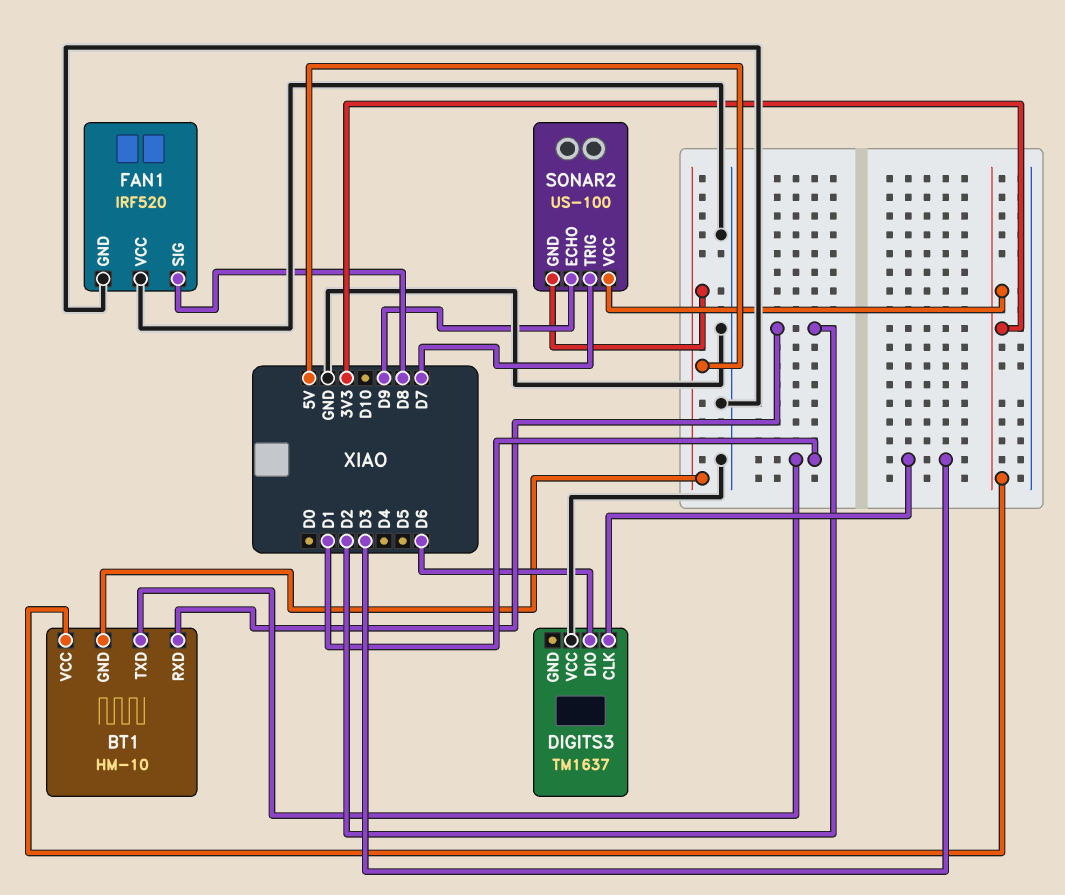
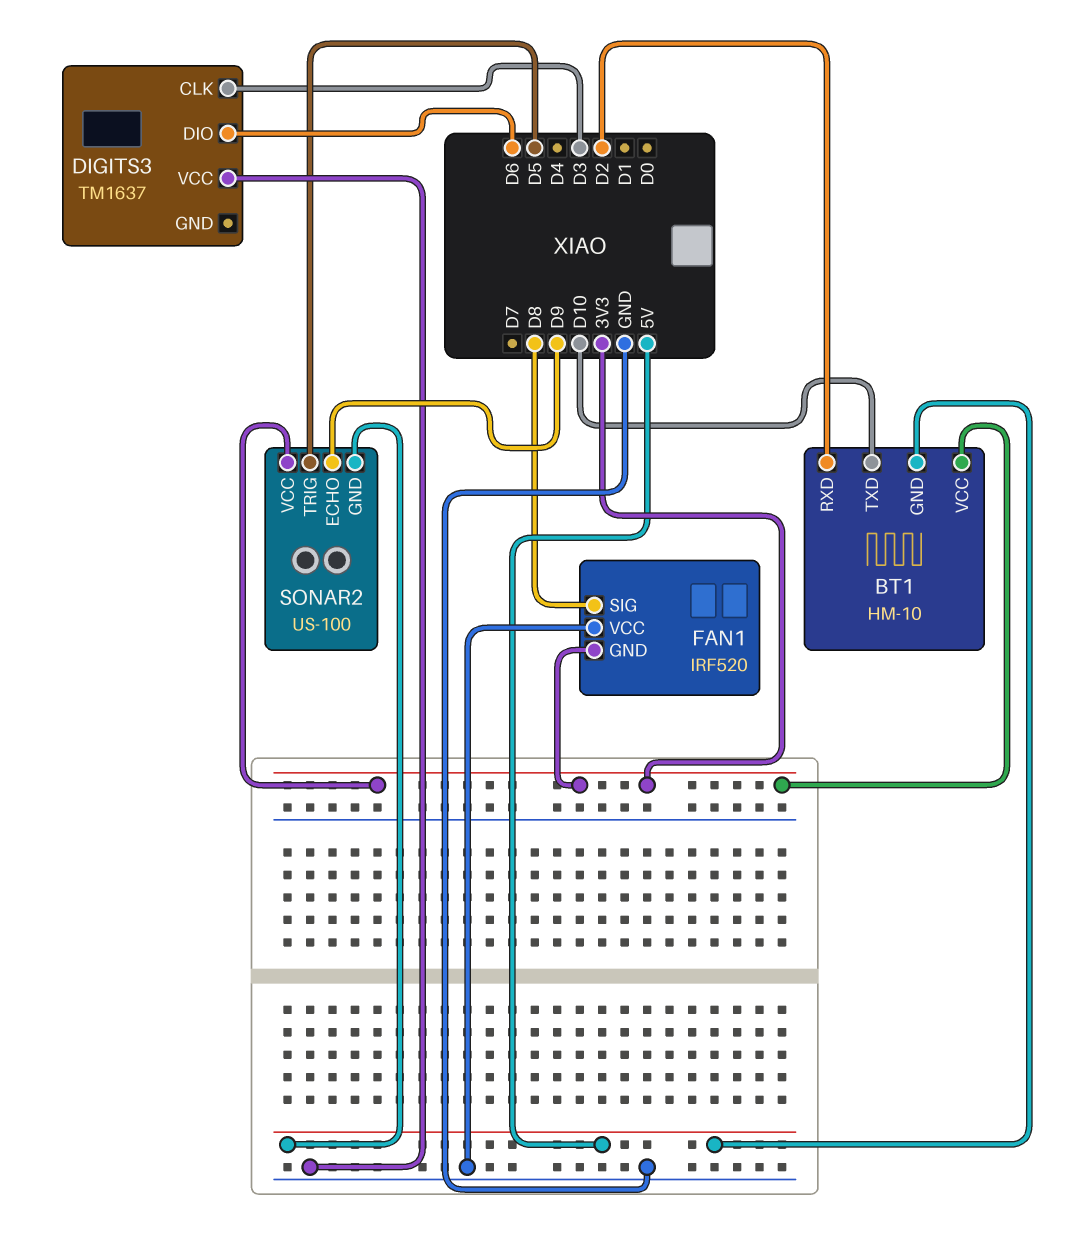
BT1 pin TXD: D1 -> D10
FAN1 pin GND: GND -> 3V3
SONAR2 pin TRIG: D7 -> D5

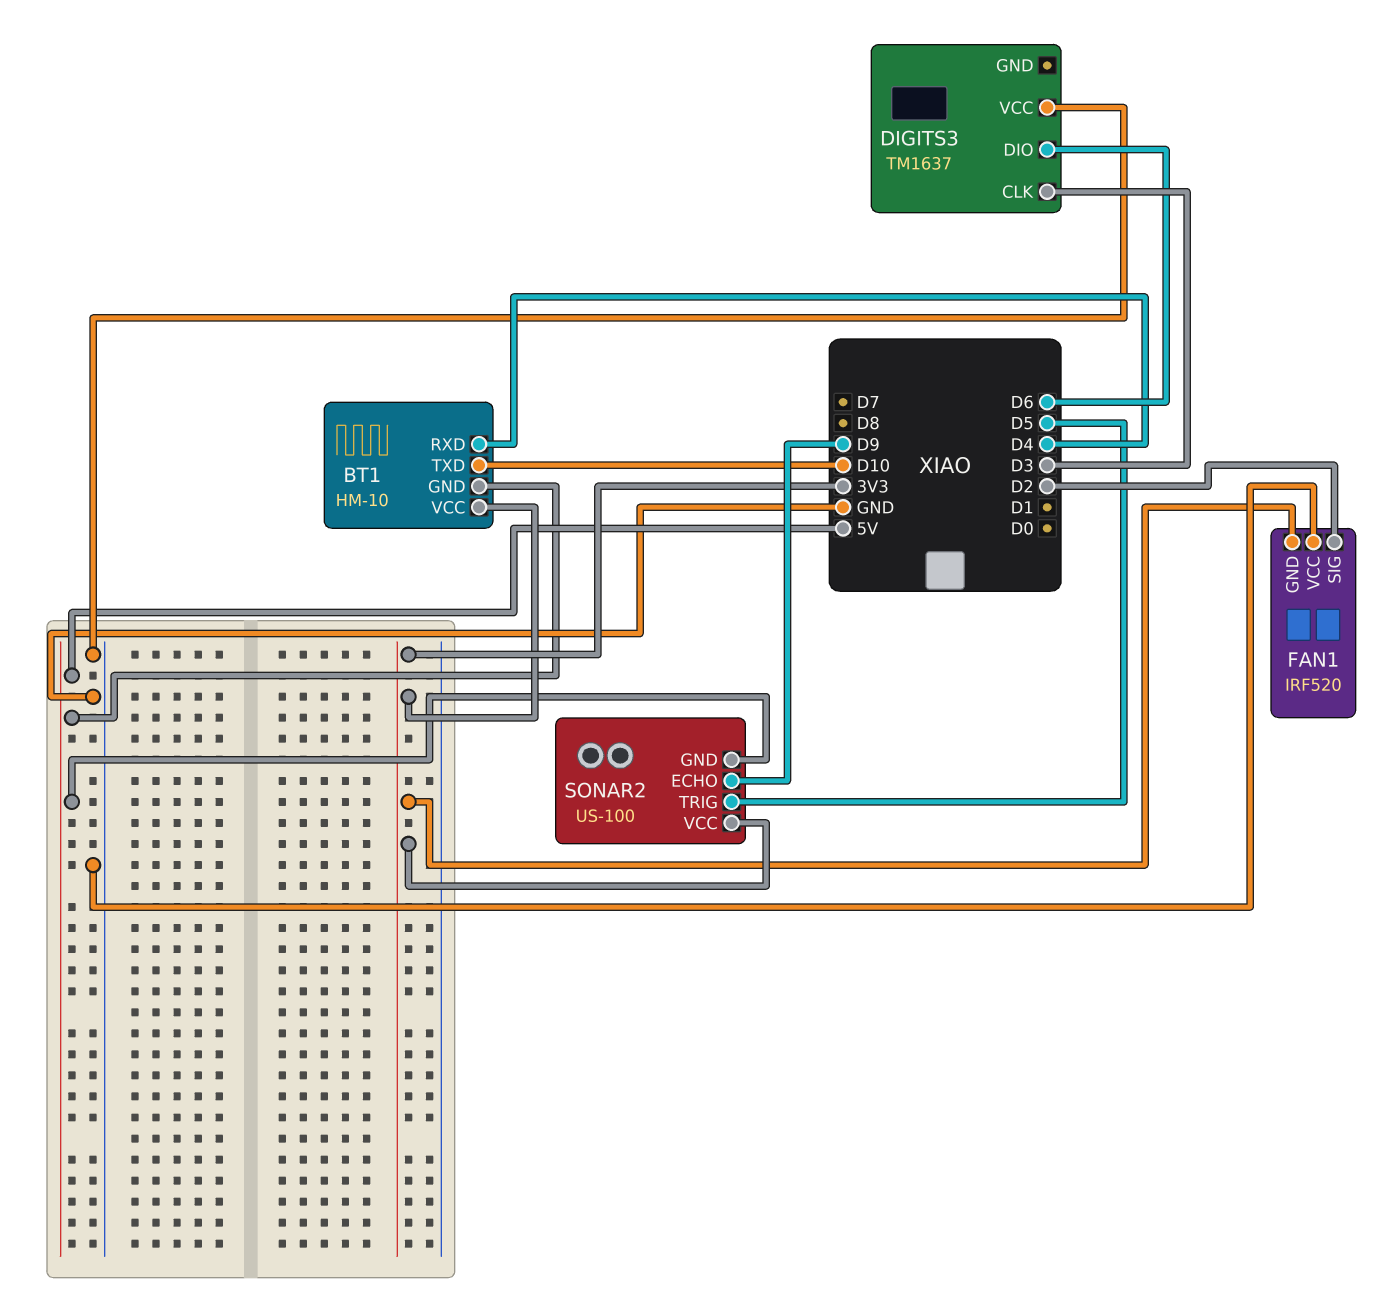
BT1 pin RXD: D2 -> D4
FAN1 pin SIG: D8 -> D2

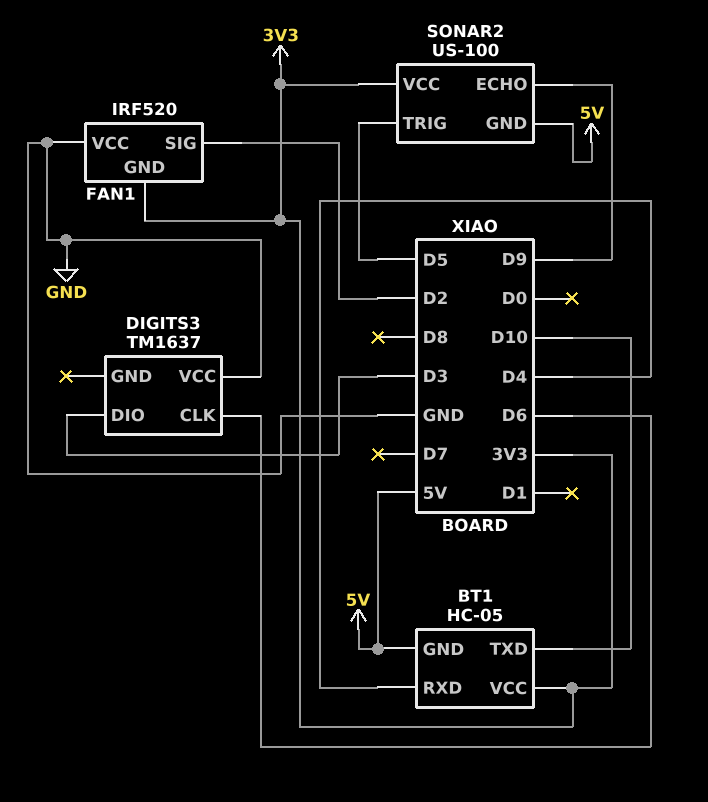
BT1: HM-10 -> HC-05
DIGITS3 pin CLK: D3 -> D6
DIGITS3 pin DIO: D6 -> D3

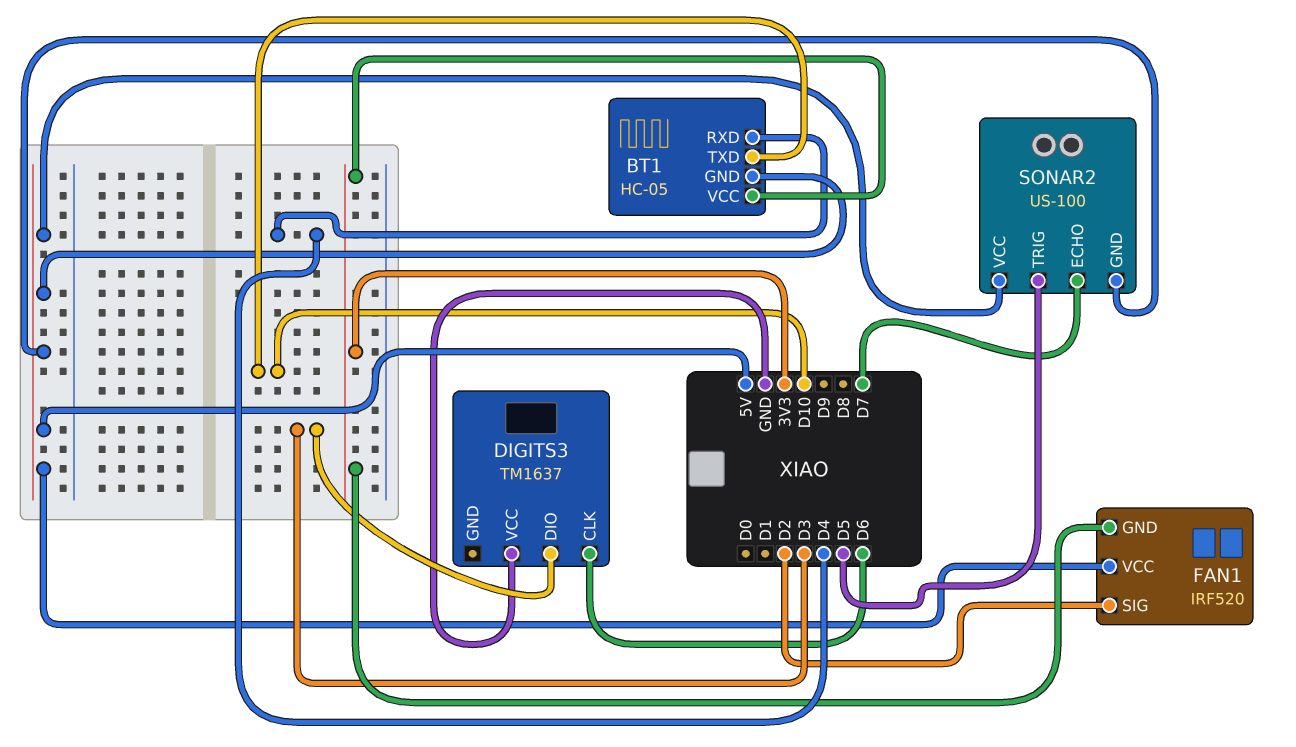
FAN1 pin VCC: GND -> 5V
SONAR2 pin ECHO: D9 -> D7
SONAR2 pin VCC: 3V3 -> 5V

